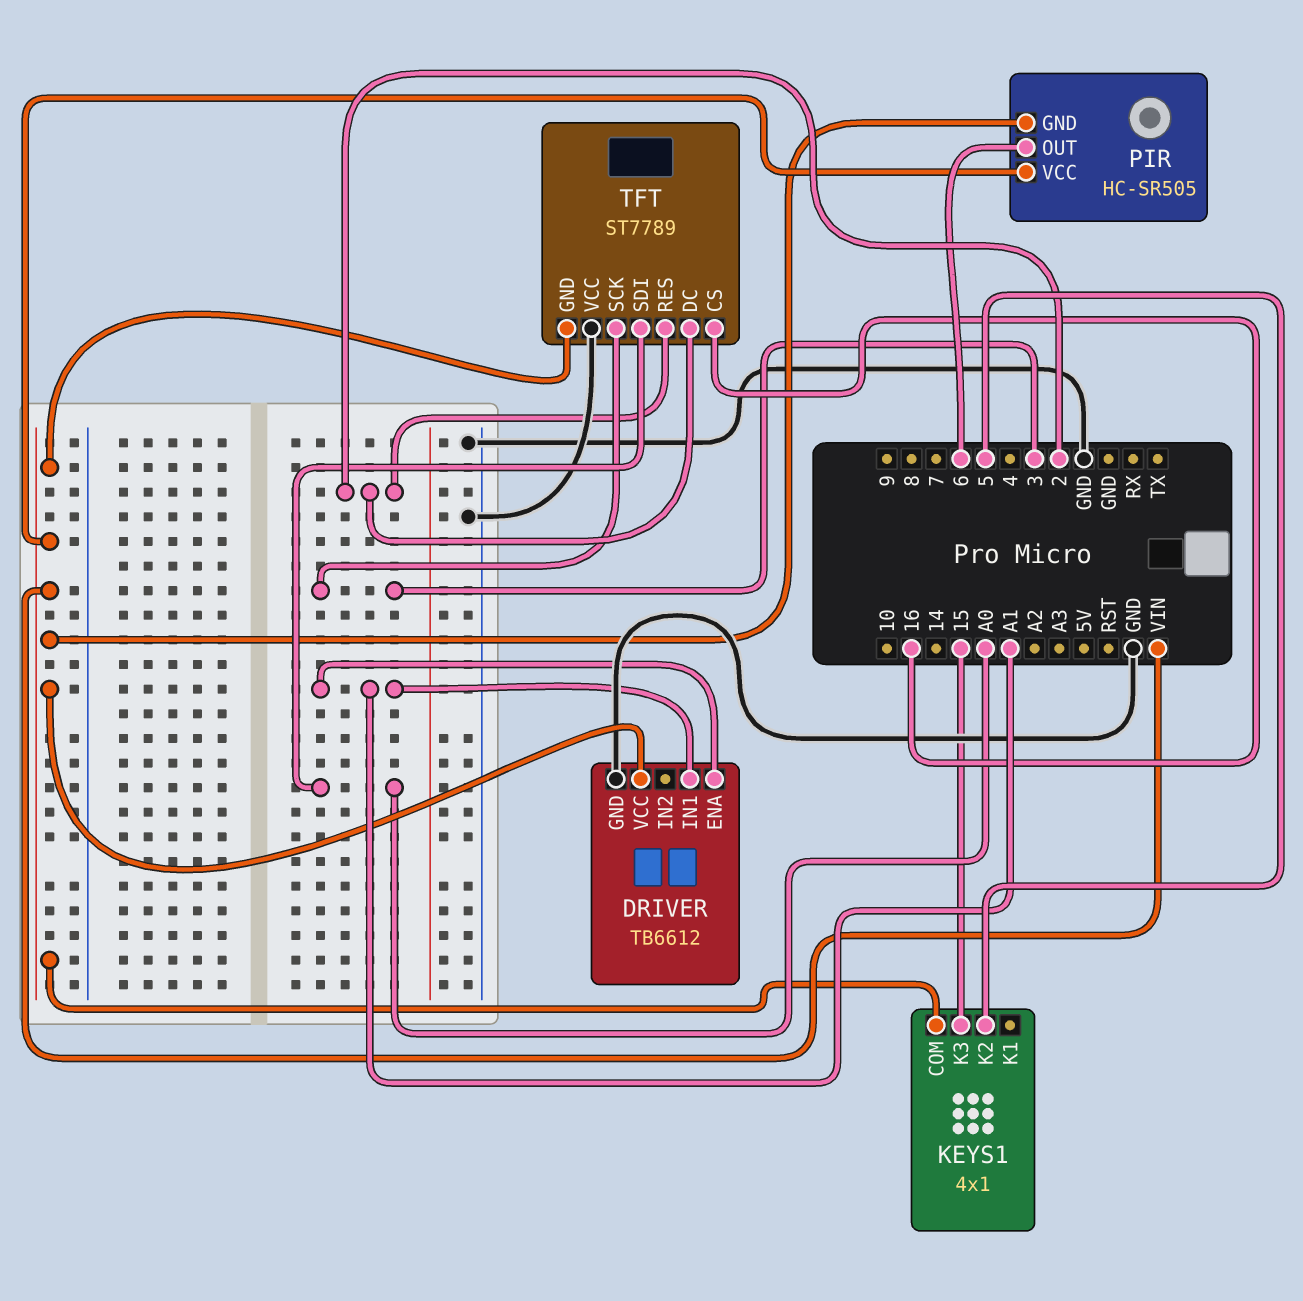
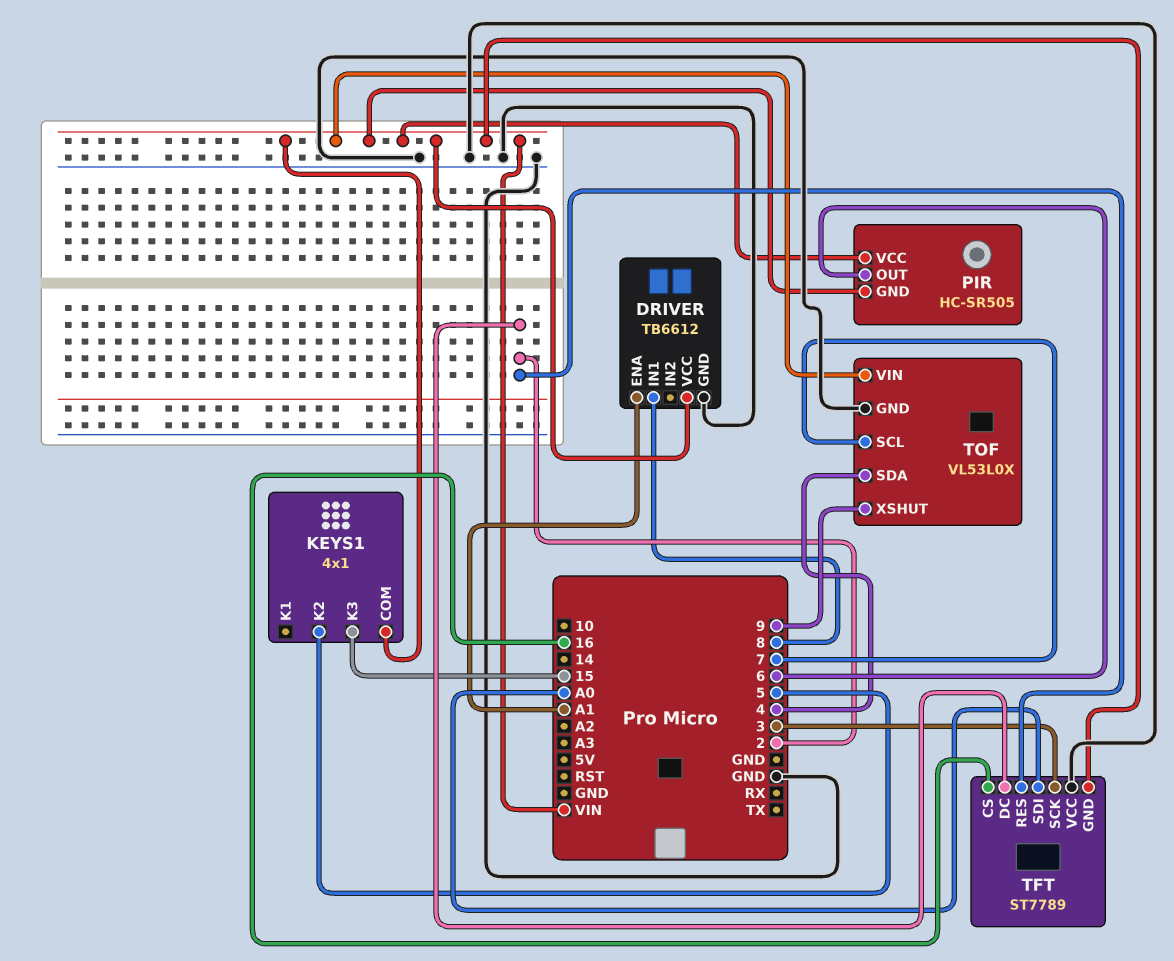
DRIVER pin IN1: A1 -> 8
TOF: none -> VL53L0X
TOF pin GND: none -> GND
TOF pin SCL: none -> 7
TOF pin SDA: none -> 4
TOF pin VIN: none -> VIN
TOF pin XSHUT: none -> 9

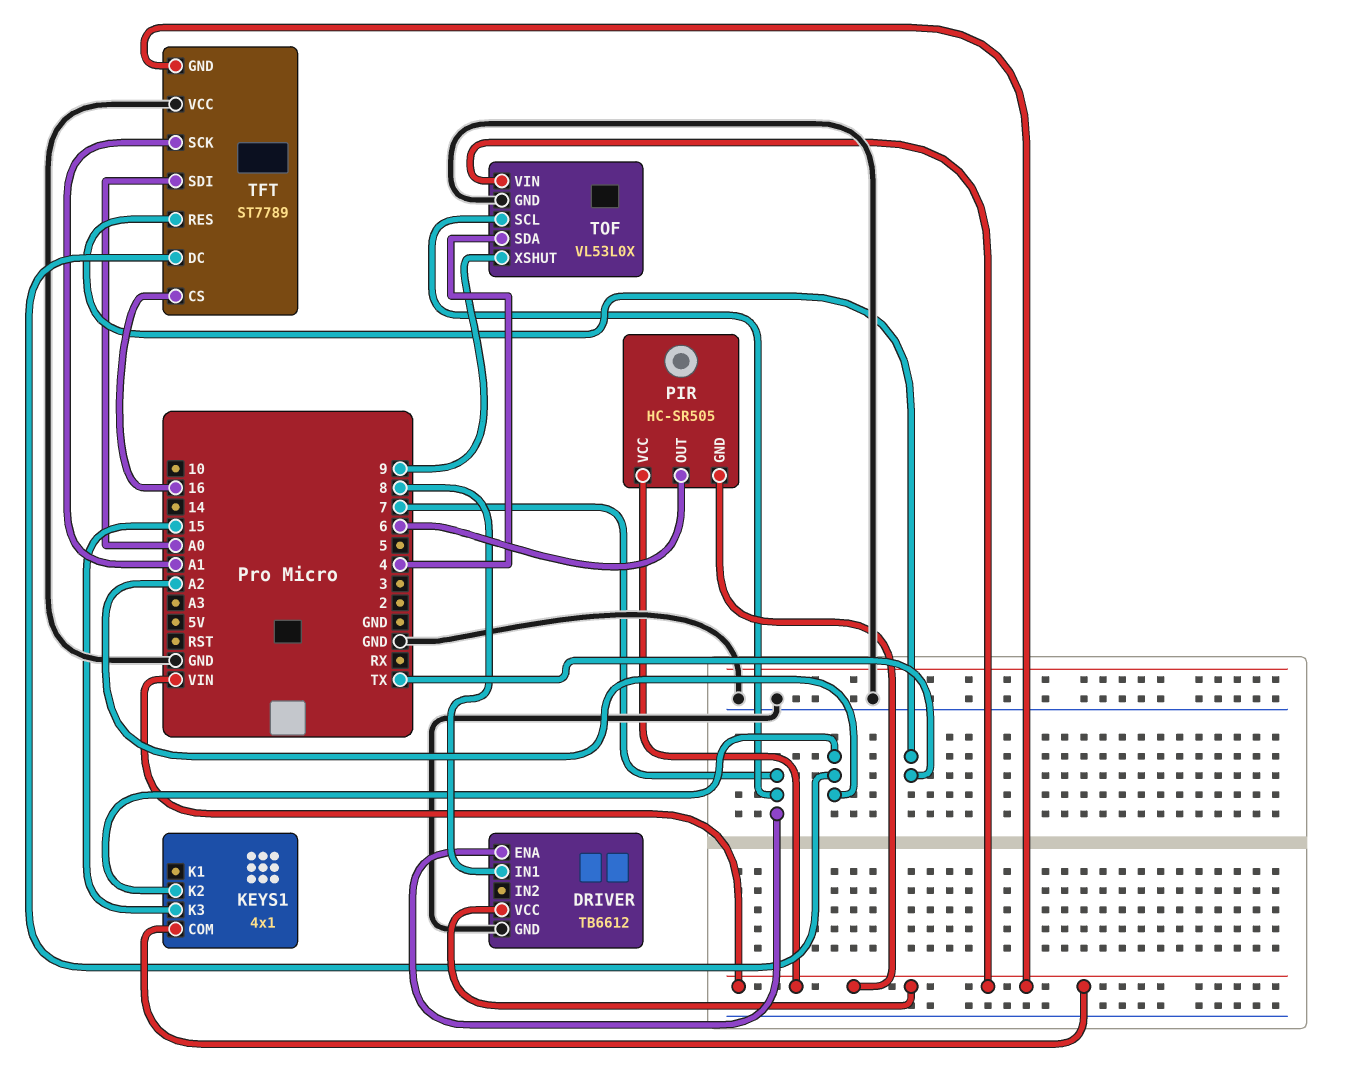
DRIVER pin ENA: A1 -> 7
KEYS1 pin K2: 5 -> A2
TFT pin DC: 2 -> A2
TFT pin RES: 2 -> TX
TFT pin SCK: 3 -> A1

